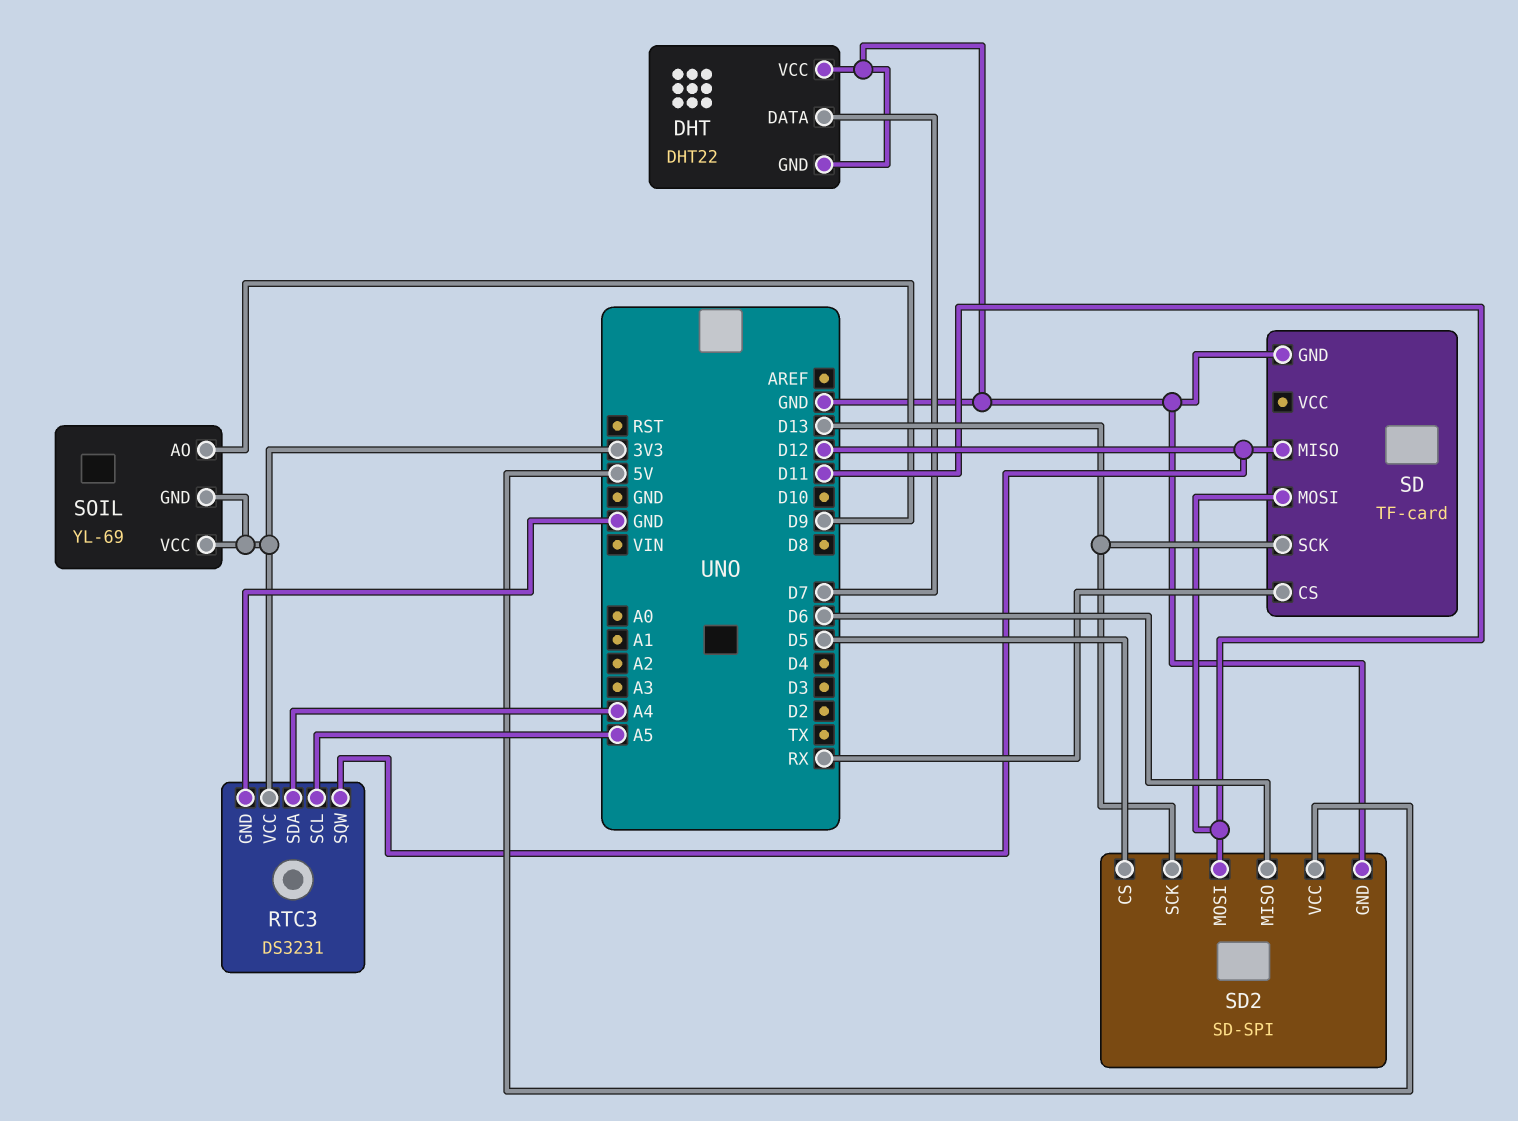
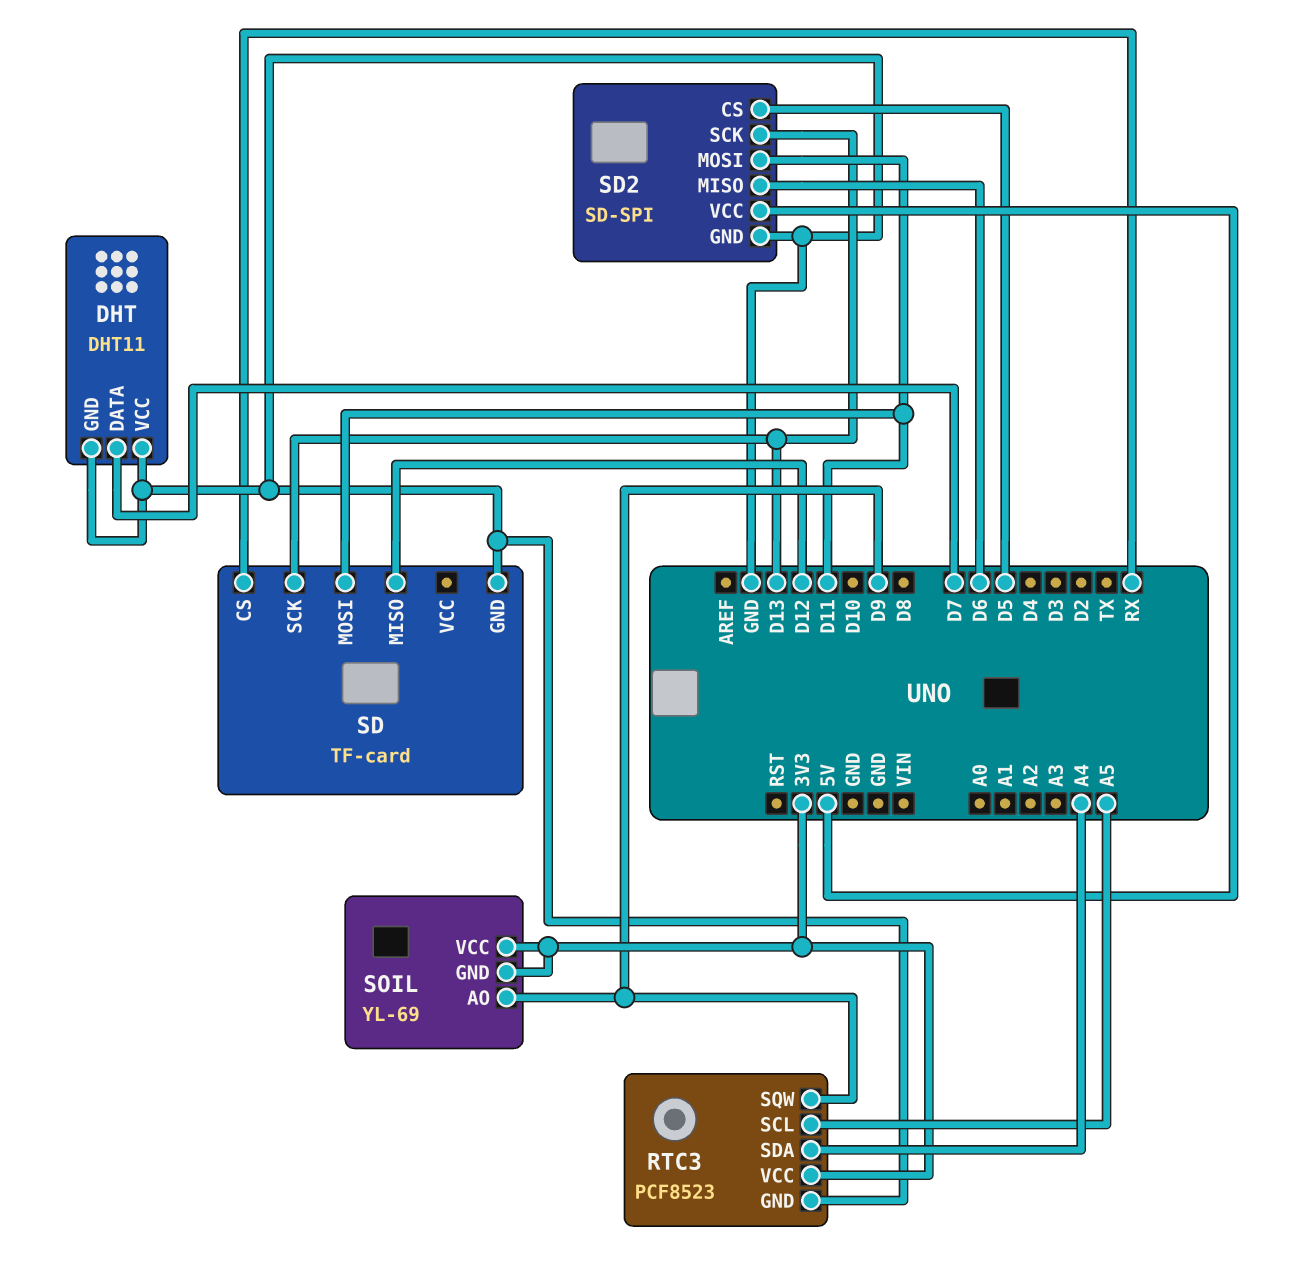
DHT: DHT22 -> DHT11
RTC3: DS3231 -> PCF8523
RTC3 pin SQW: D12 -> D9

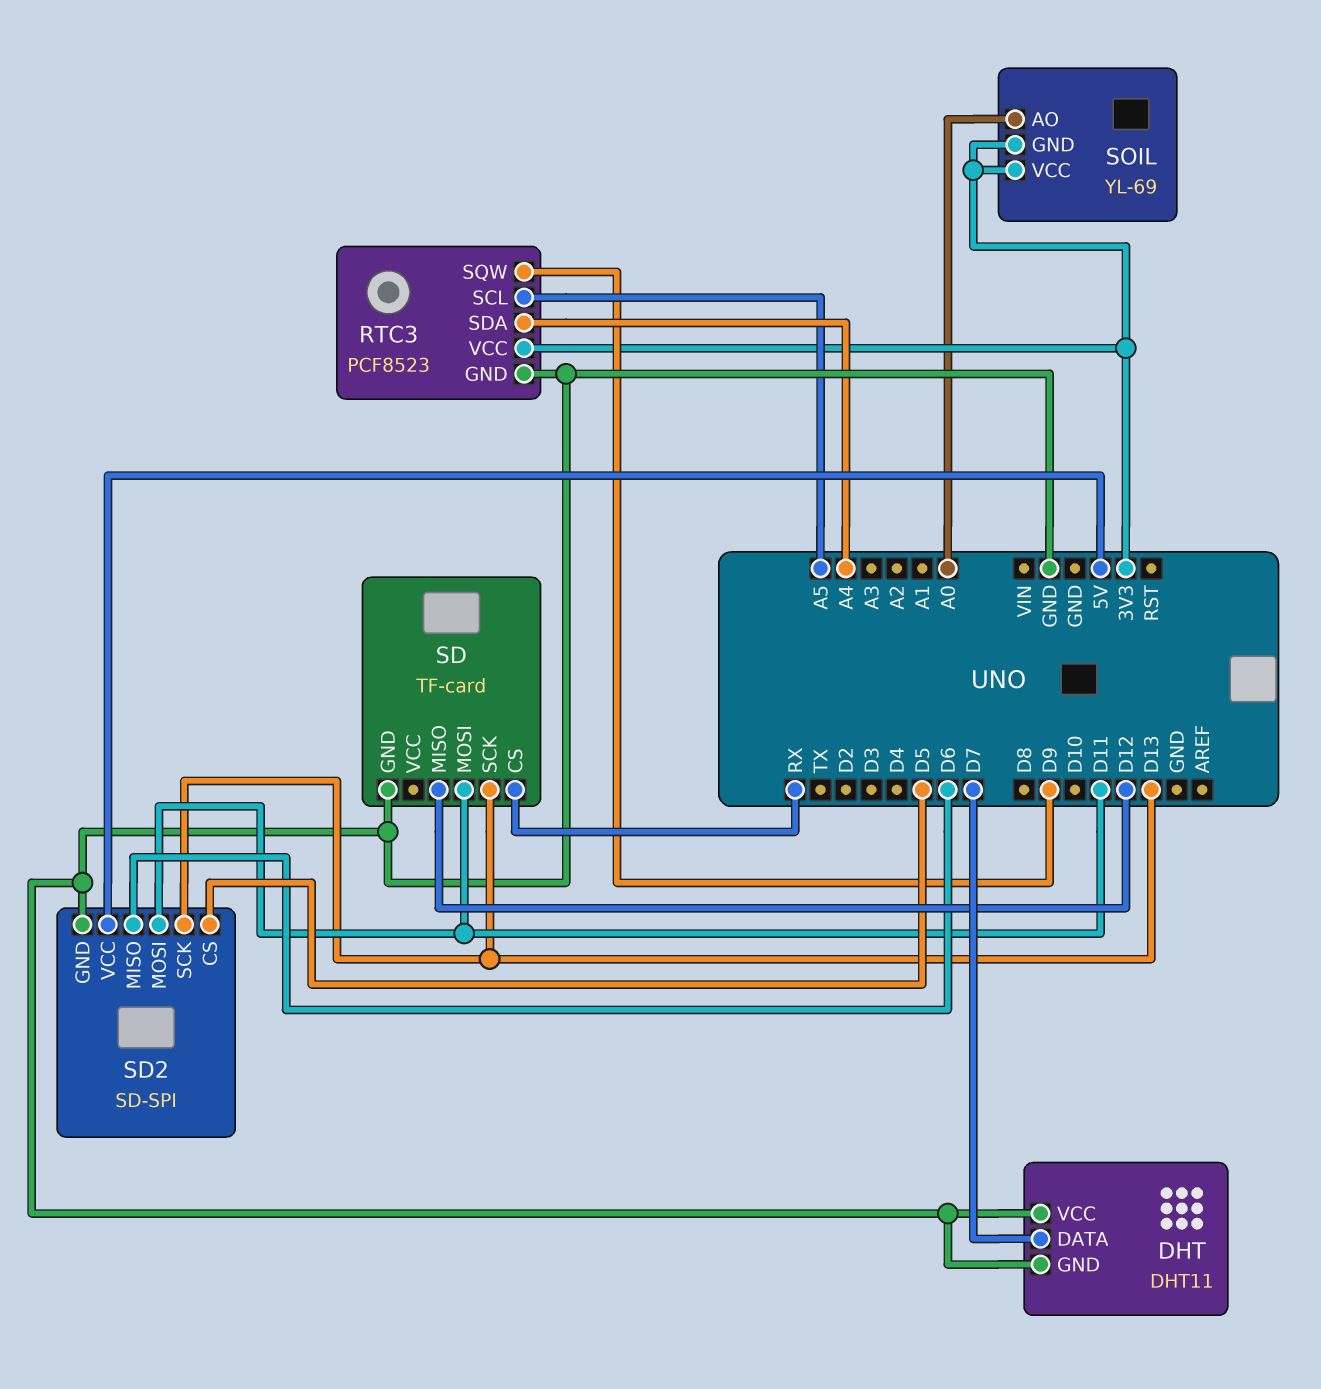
SOIL pin AO: D9 -> A0

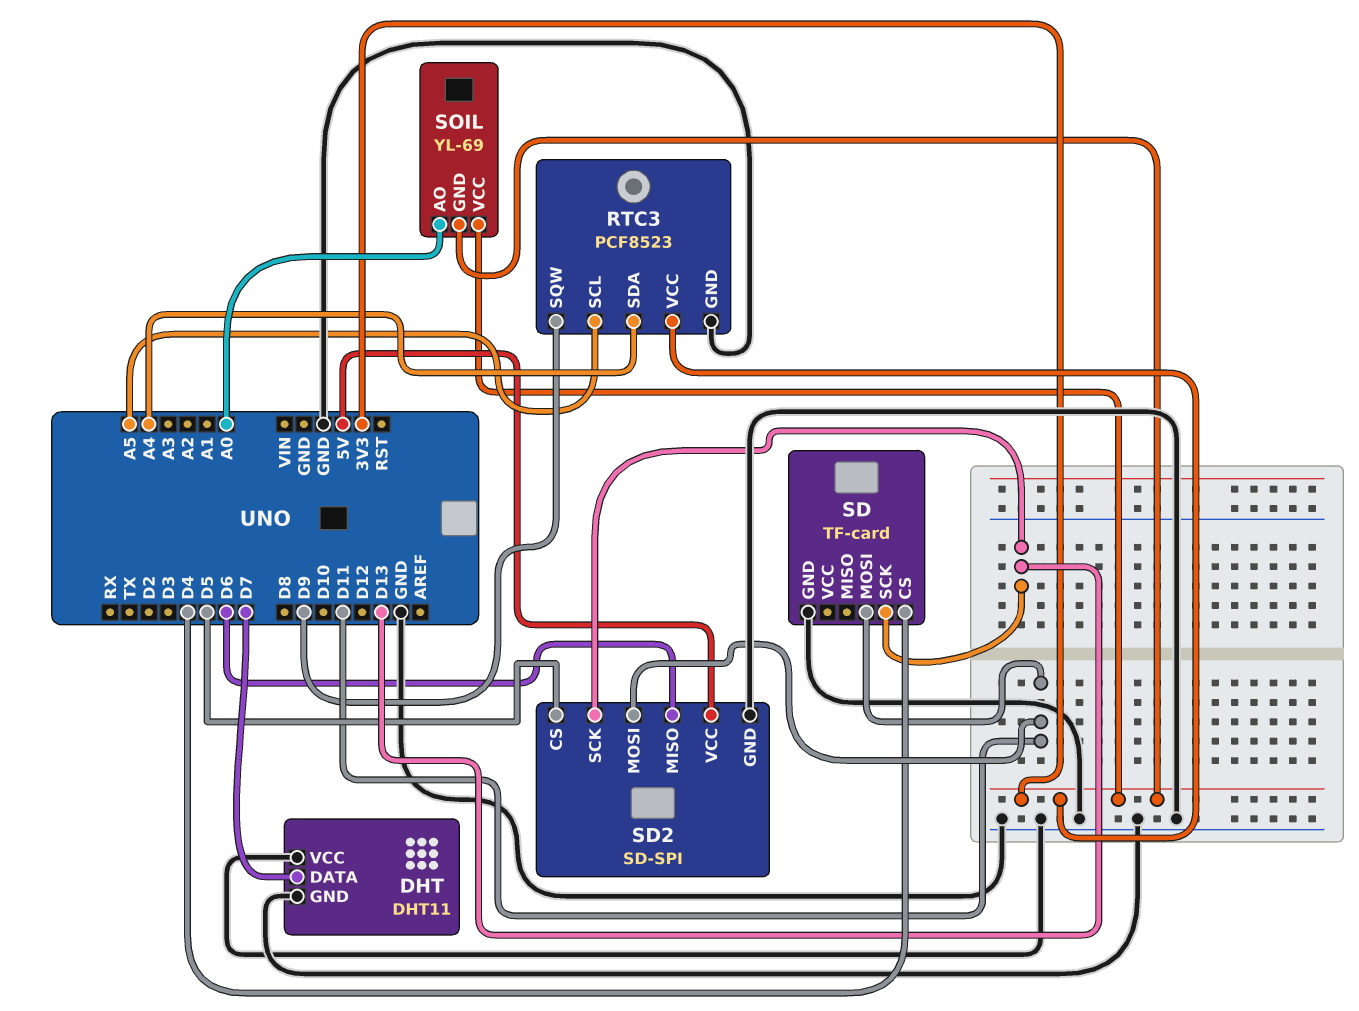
SD pin CS: RX -> D4
SD pin MISO: D12 -> none

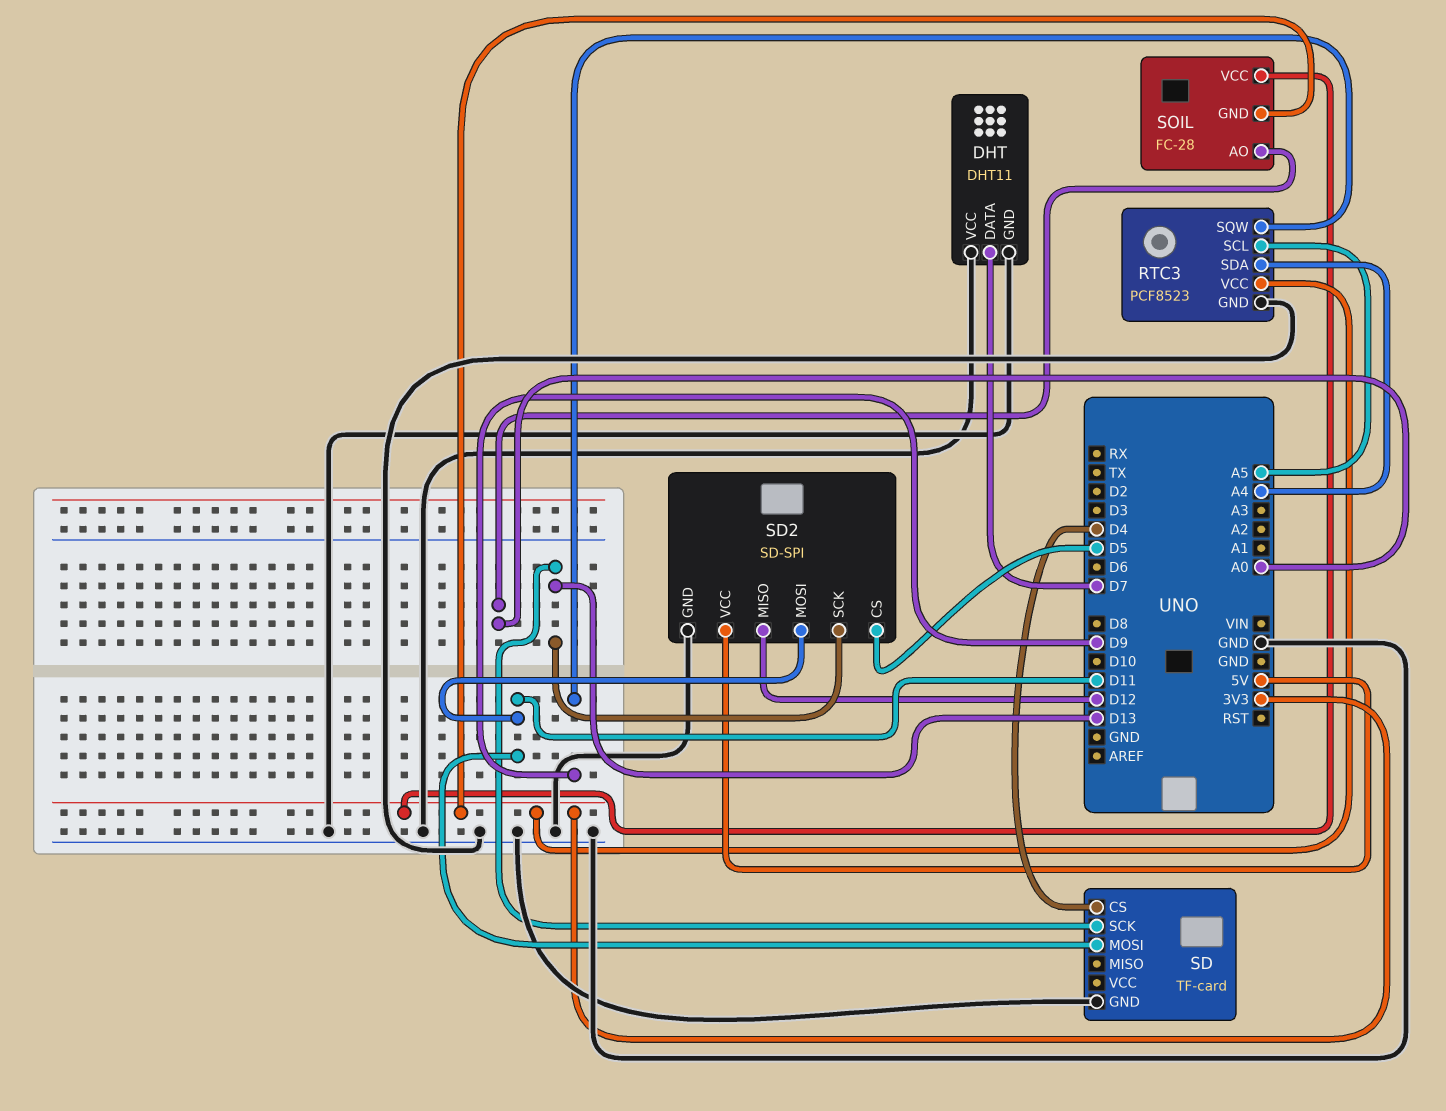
SD2 pin MISO: D6 -> D12
SOIL: YL-69 -> FC-28

